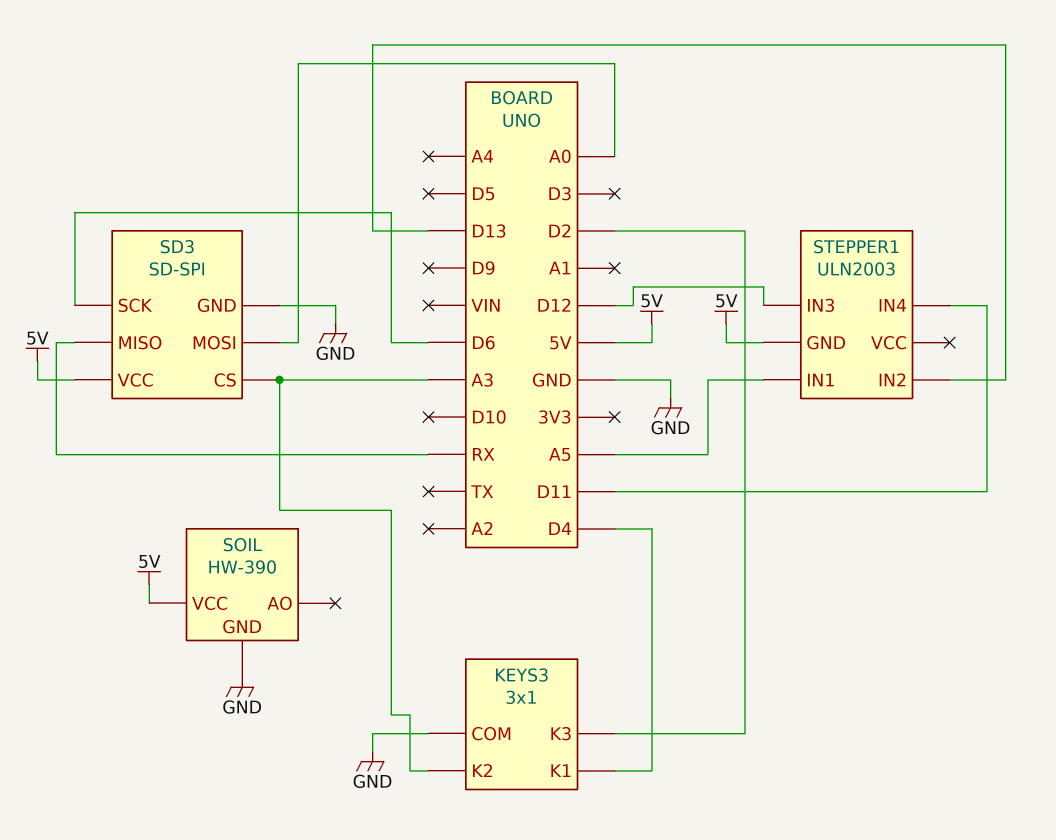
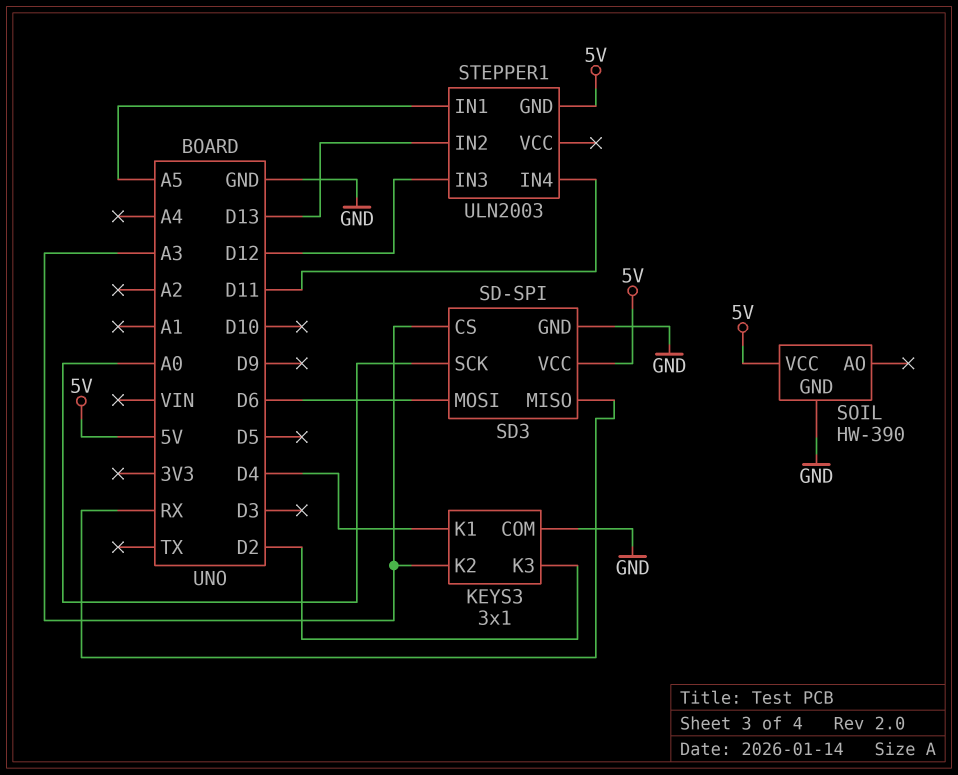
SD3 pin MOSI: A0 -> D6
SD3 pin SCK: D6 -> A0

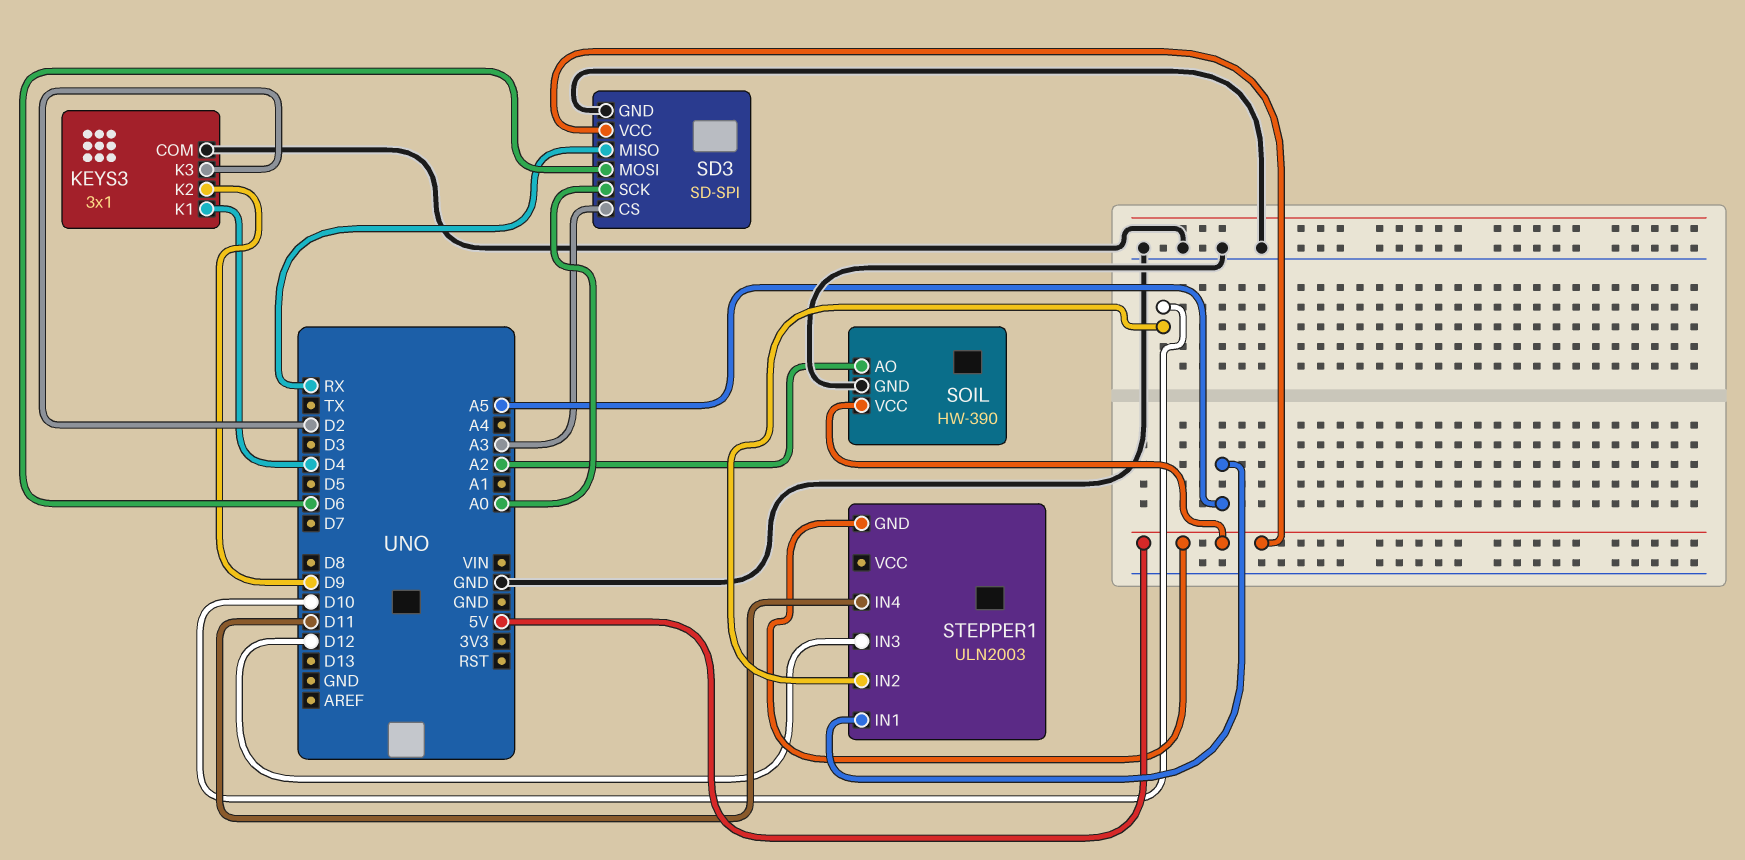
KEYS3 pin K2: A3 -> D9
SOIL pin AO: none -> A2
STEPPER1 pin IN2: D13 -> D10

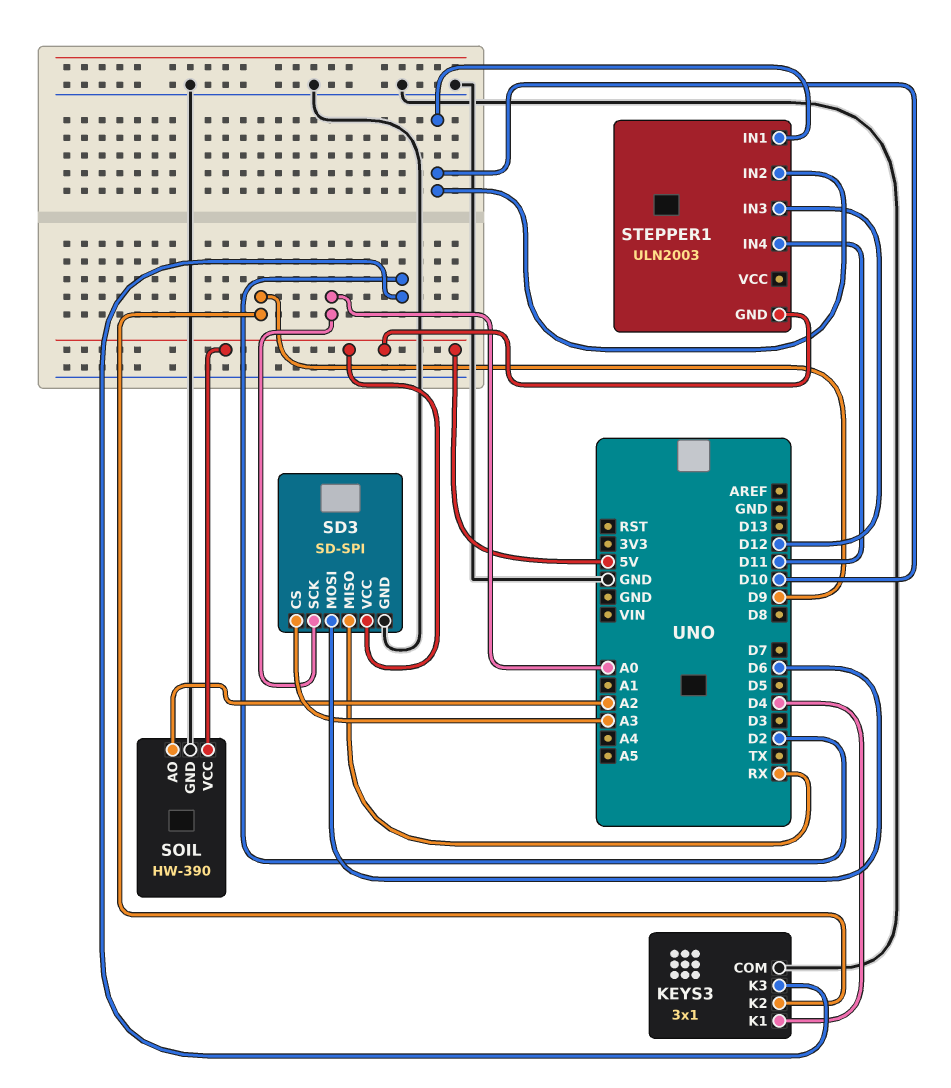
STEPPER1 pin IN1: A5 -> D10

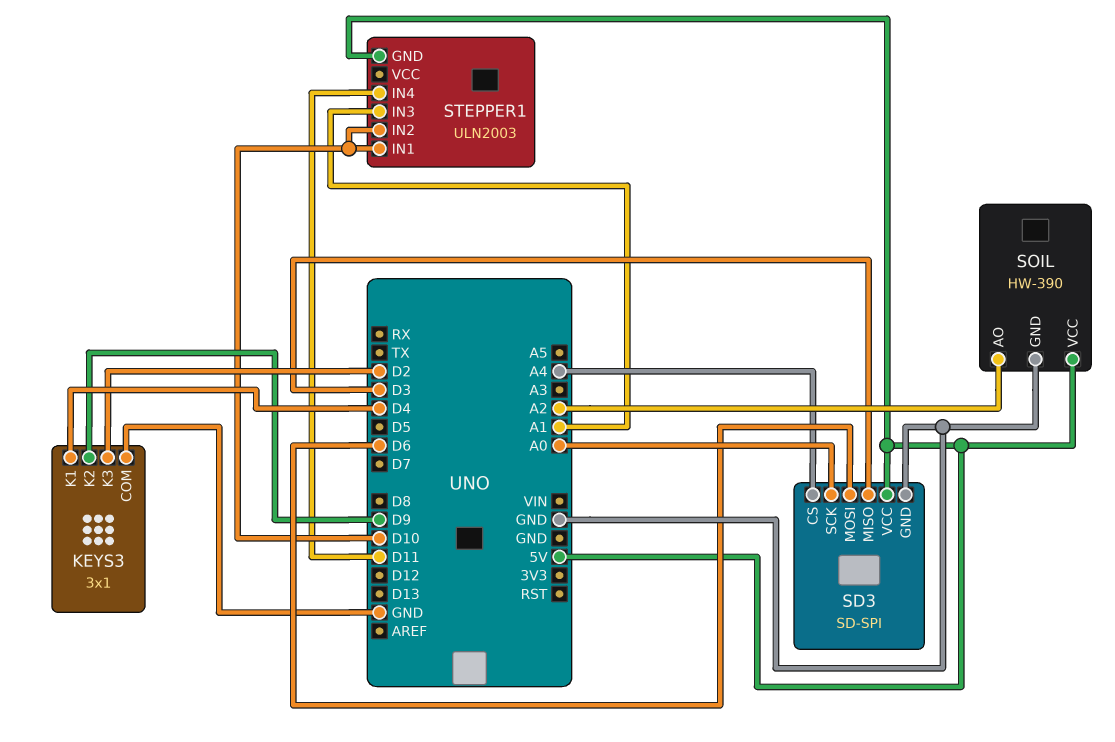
SD3 pin CS: A3 -> A4
SD3 pin MISO: RX -> D3
STEPPER1 pin IN3: D12 -> A1

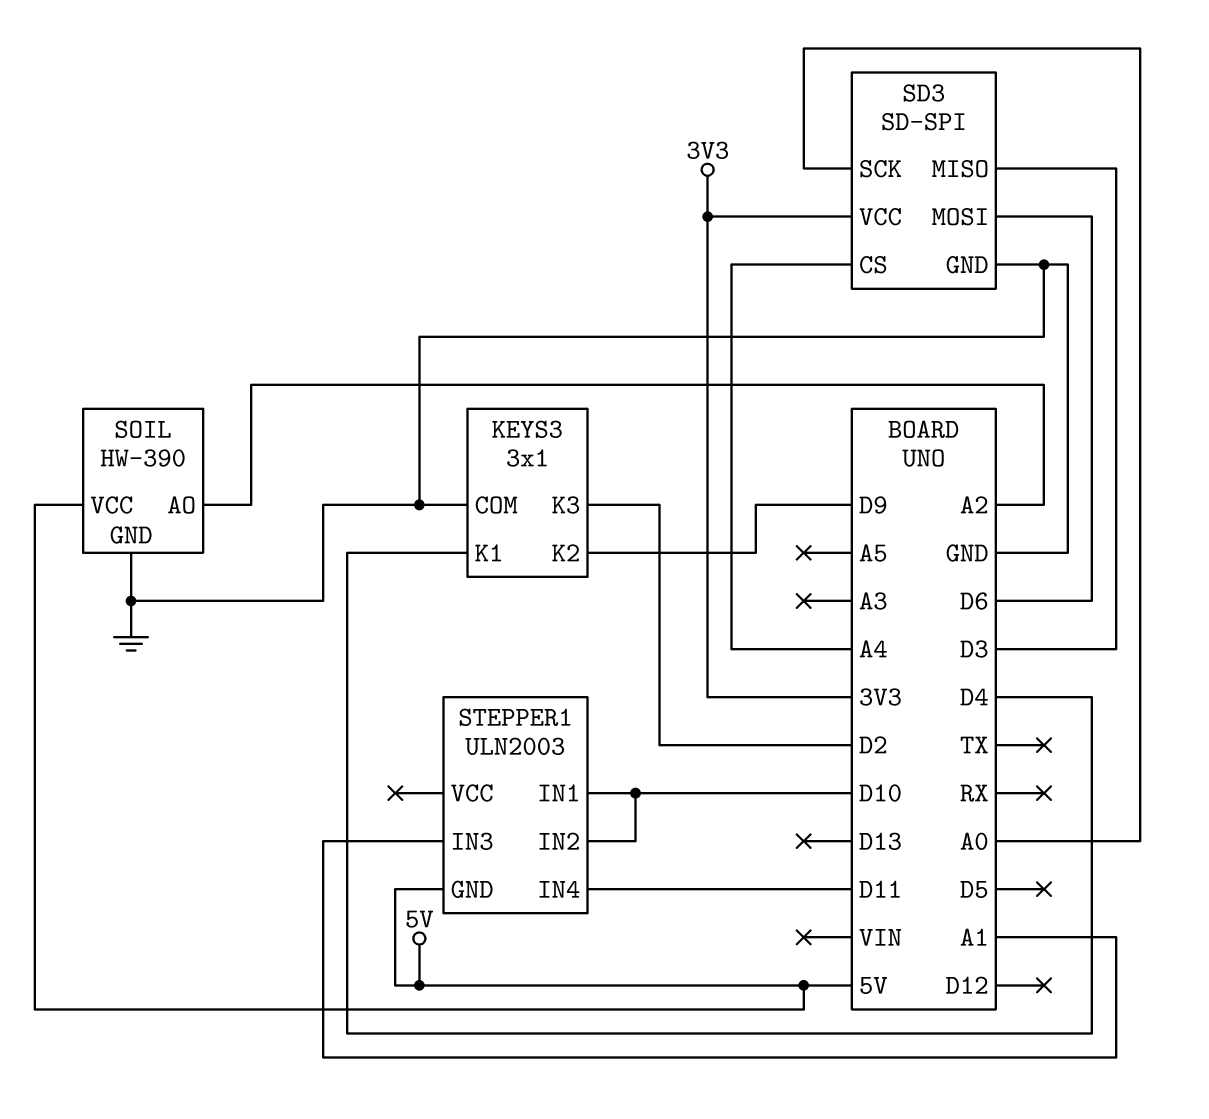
SD3 pin VCC: 5V -> 3V3

